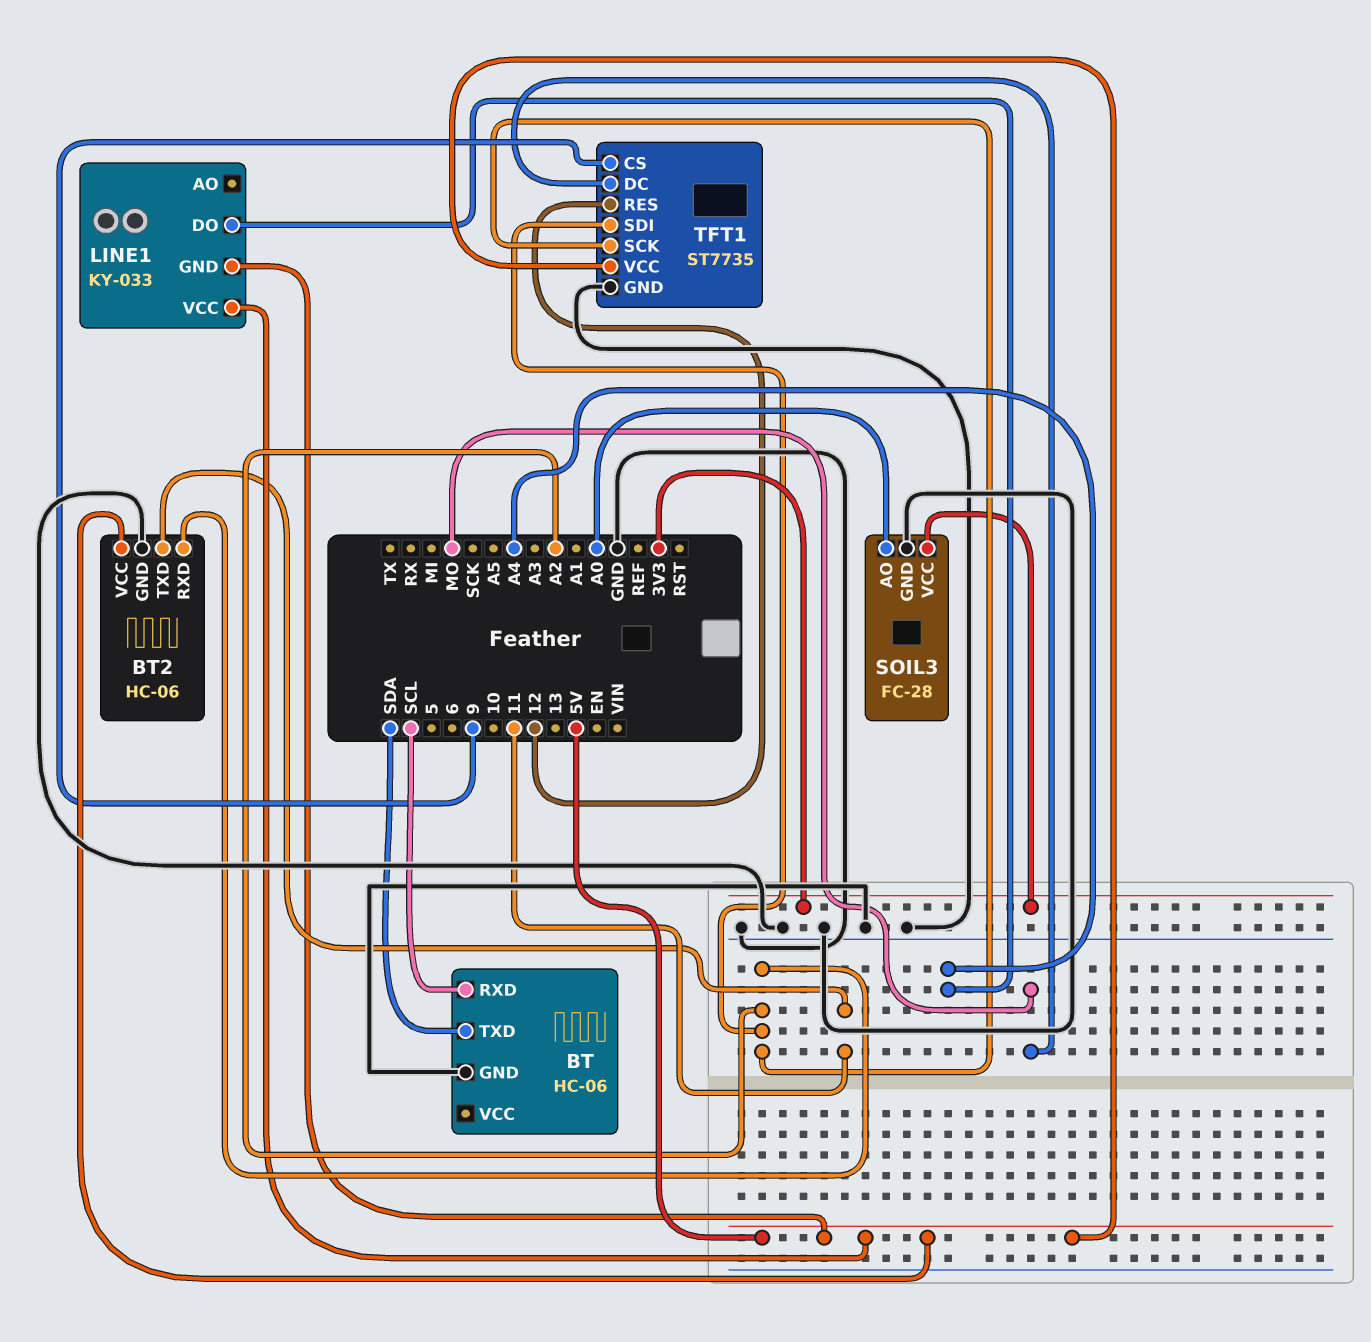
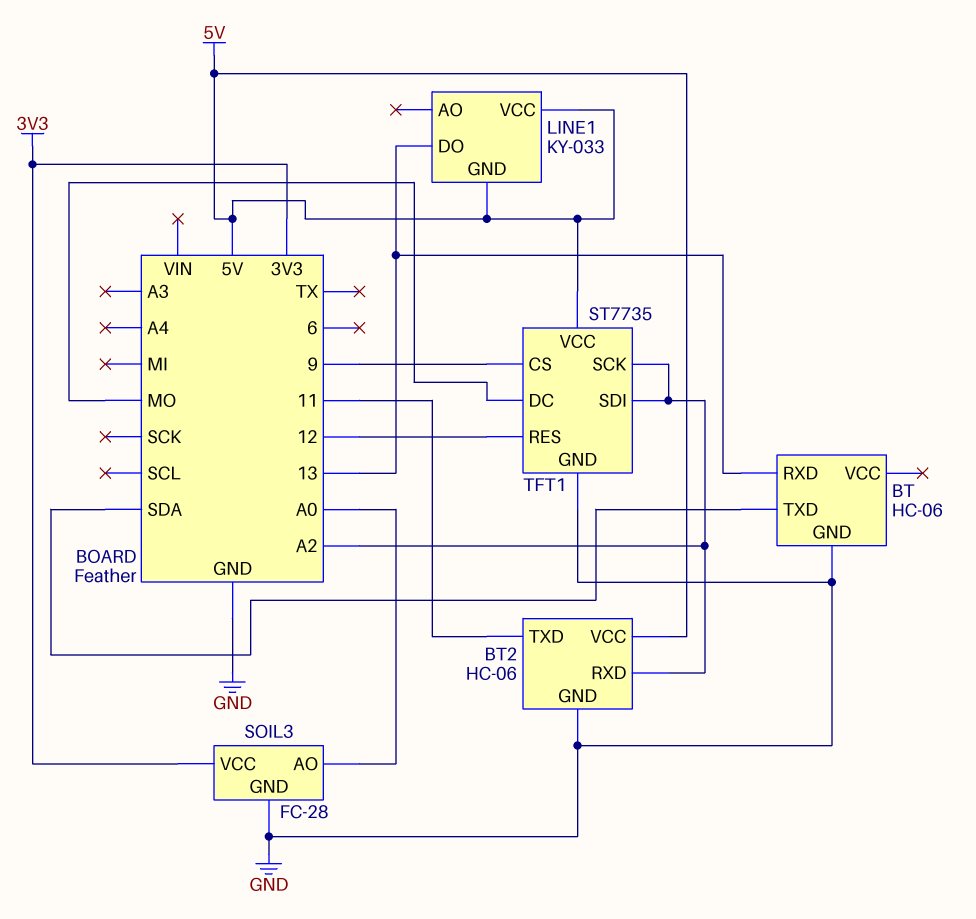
BT pin RXD: SCL -> 13
LINE1 pin DO: A4 -> 13

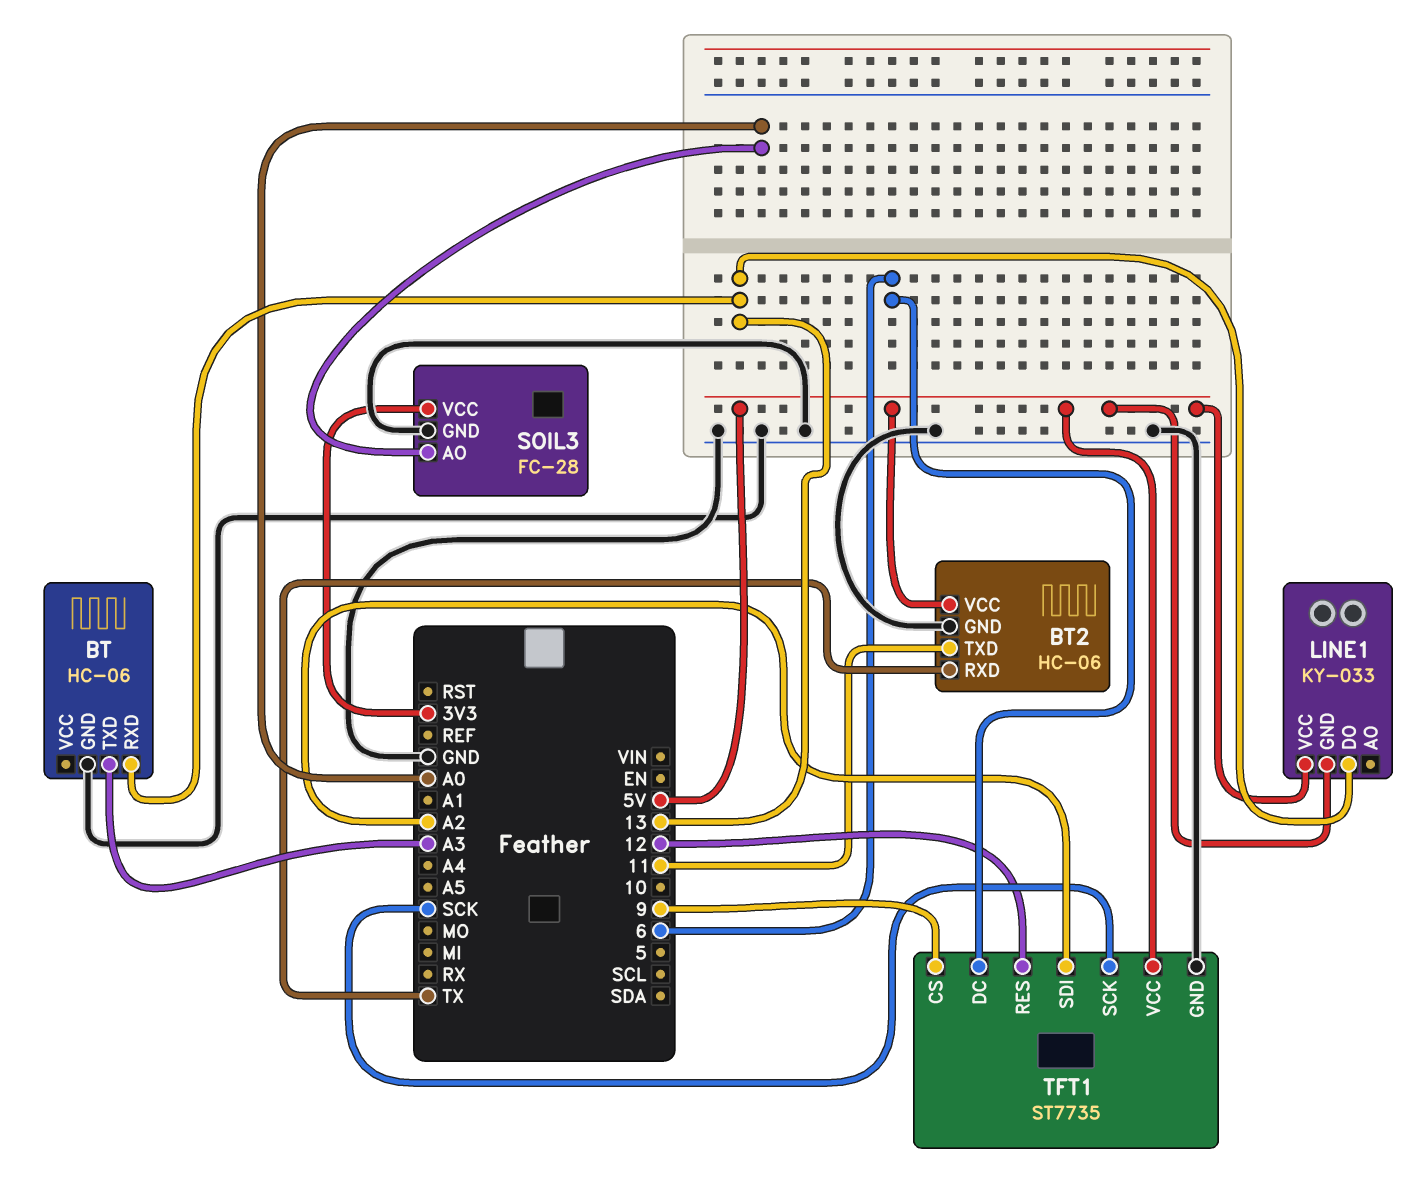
BT pin TXD: SDA -> A3
BT2 pin RXD: A2 -> TX
TFT1 pin DC: MO -> 6
TFT1 pin SCK: A2 -> SCK

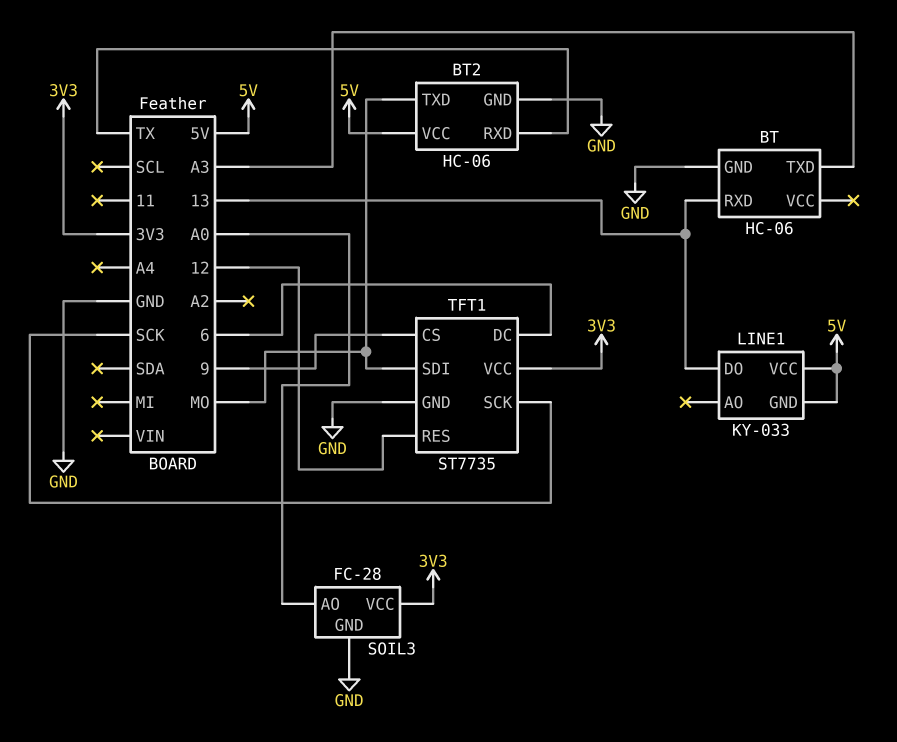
BT2 pin TXD: 11 -> MO
TFT1 pin SDI: A2 -> MO
TFT1 pin VCC: 5V -> 3V3

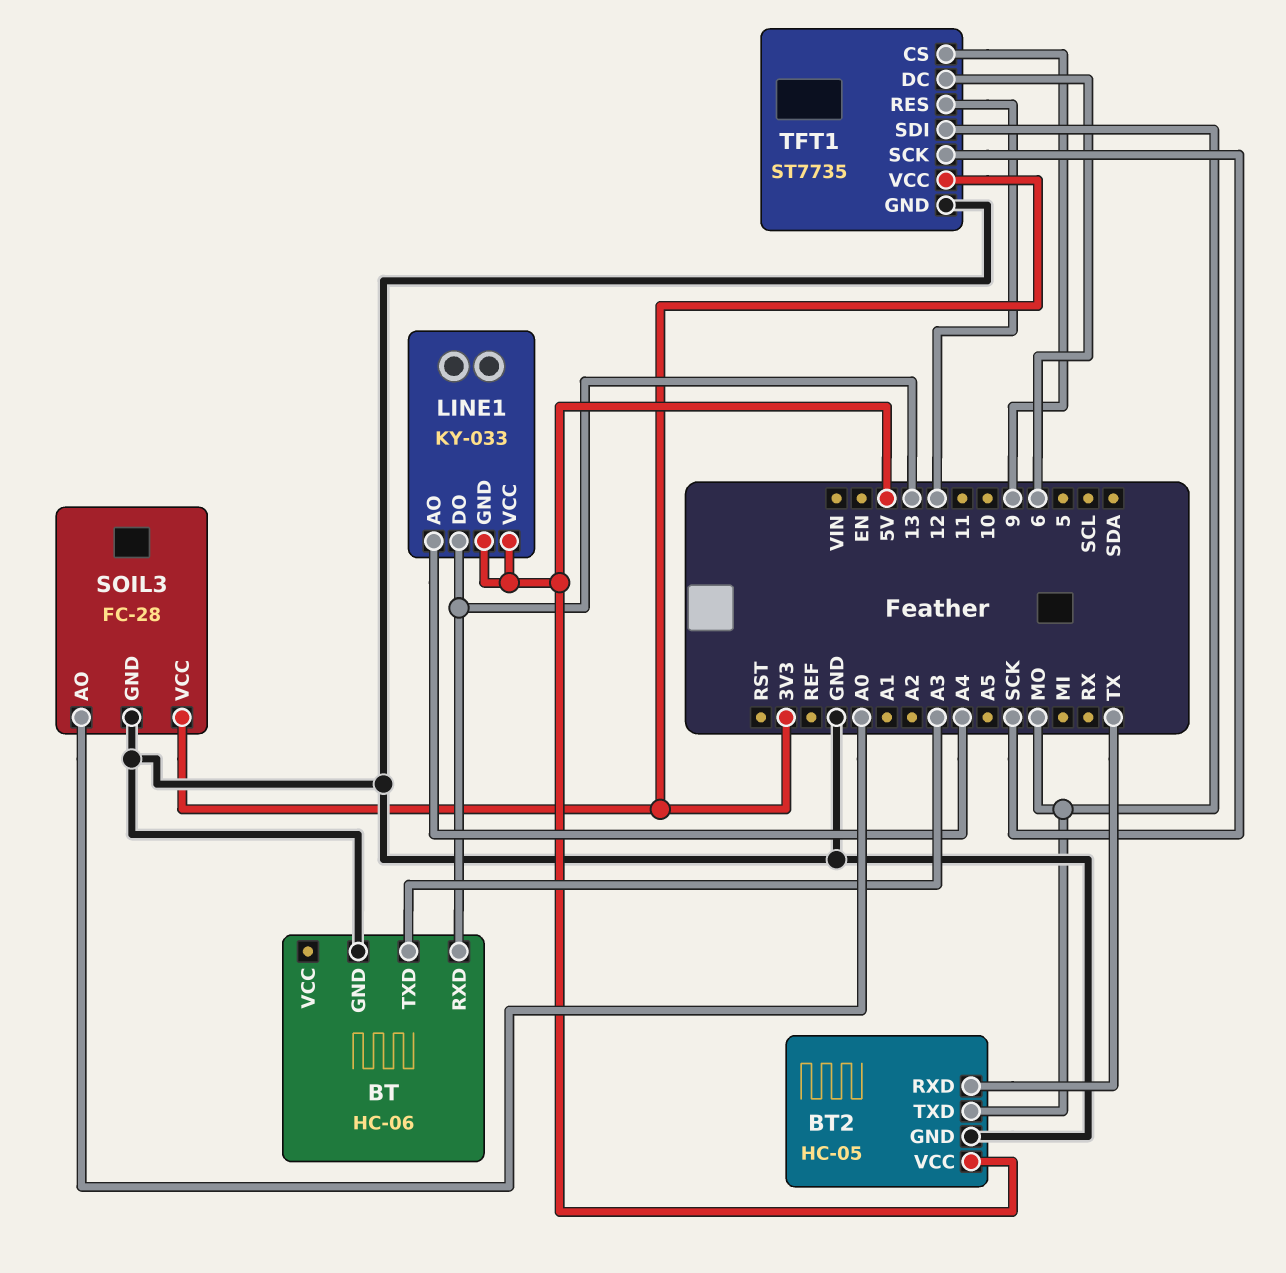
BT2: HC-06 -> HC-05
LINE1 pin AO: none -> A4

